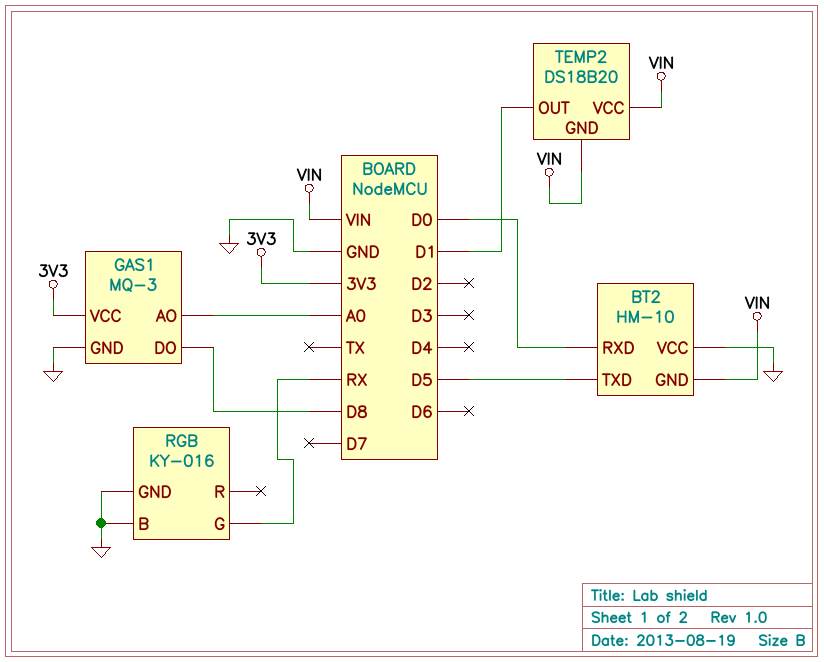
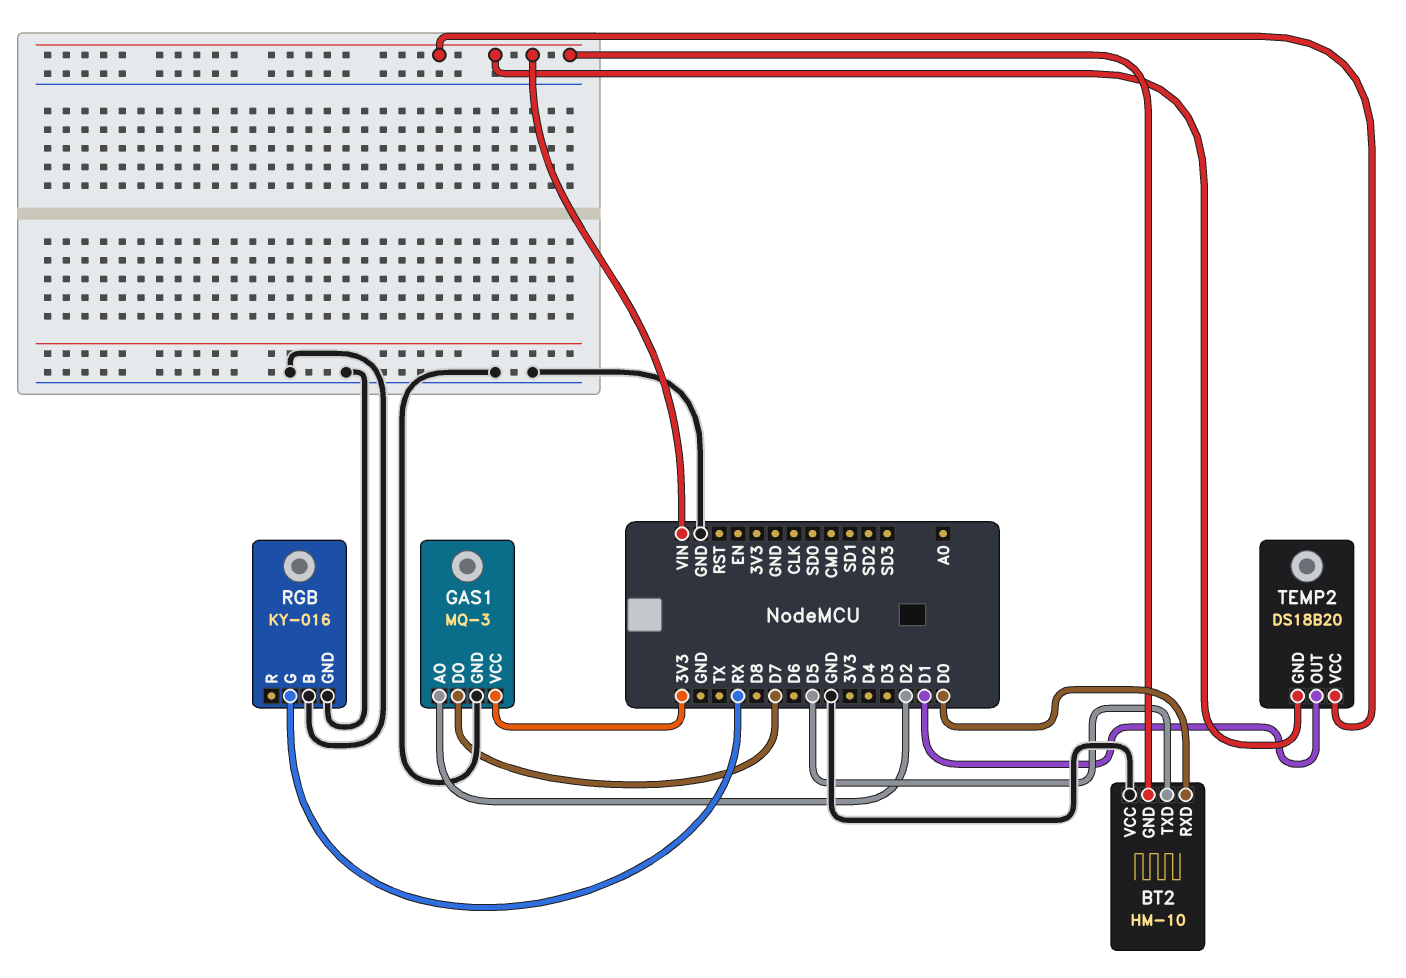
GAS1 pin AO: A0 -> D2
GAS1 pin DO: D8 -> D7

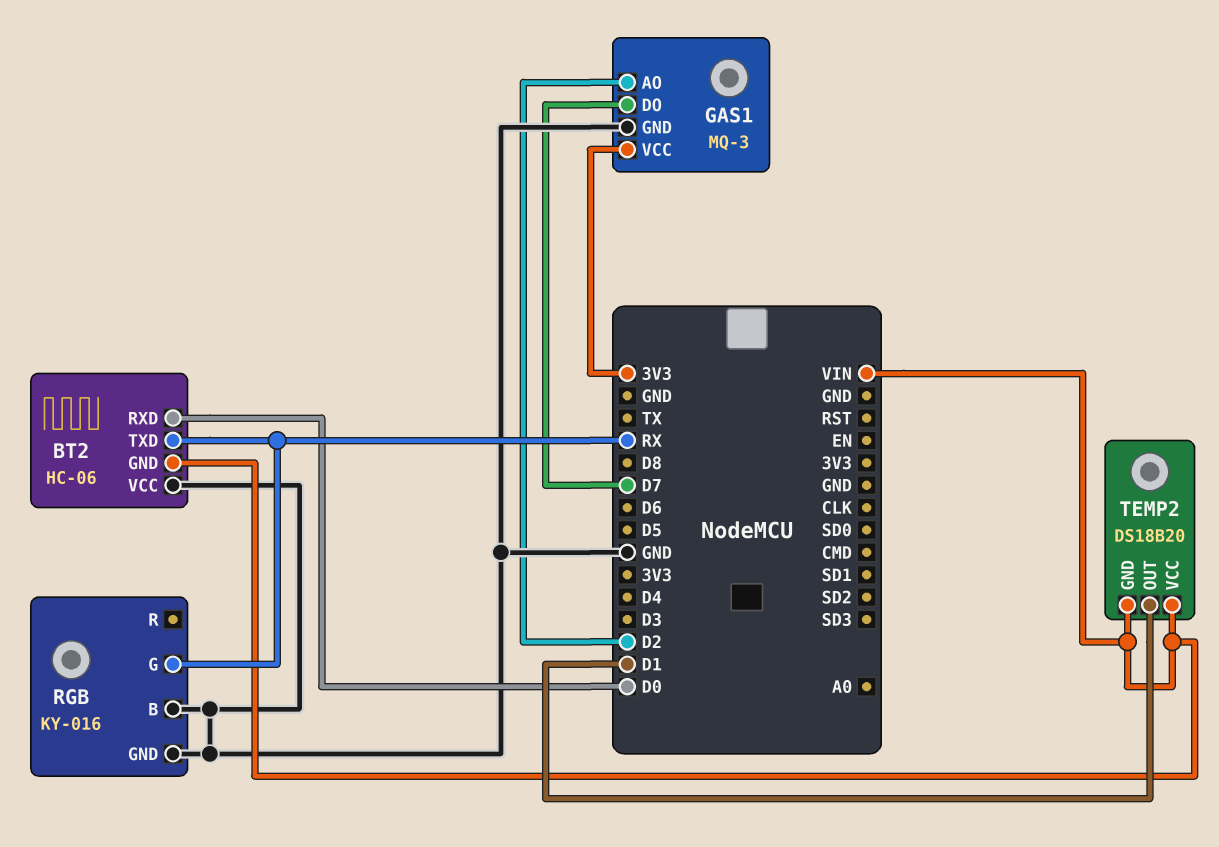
BT2: HM-10 -> HC-06
BT2 pin TXD: D5 -> RX

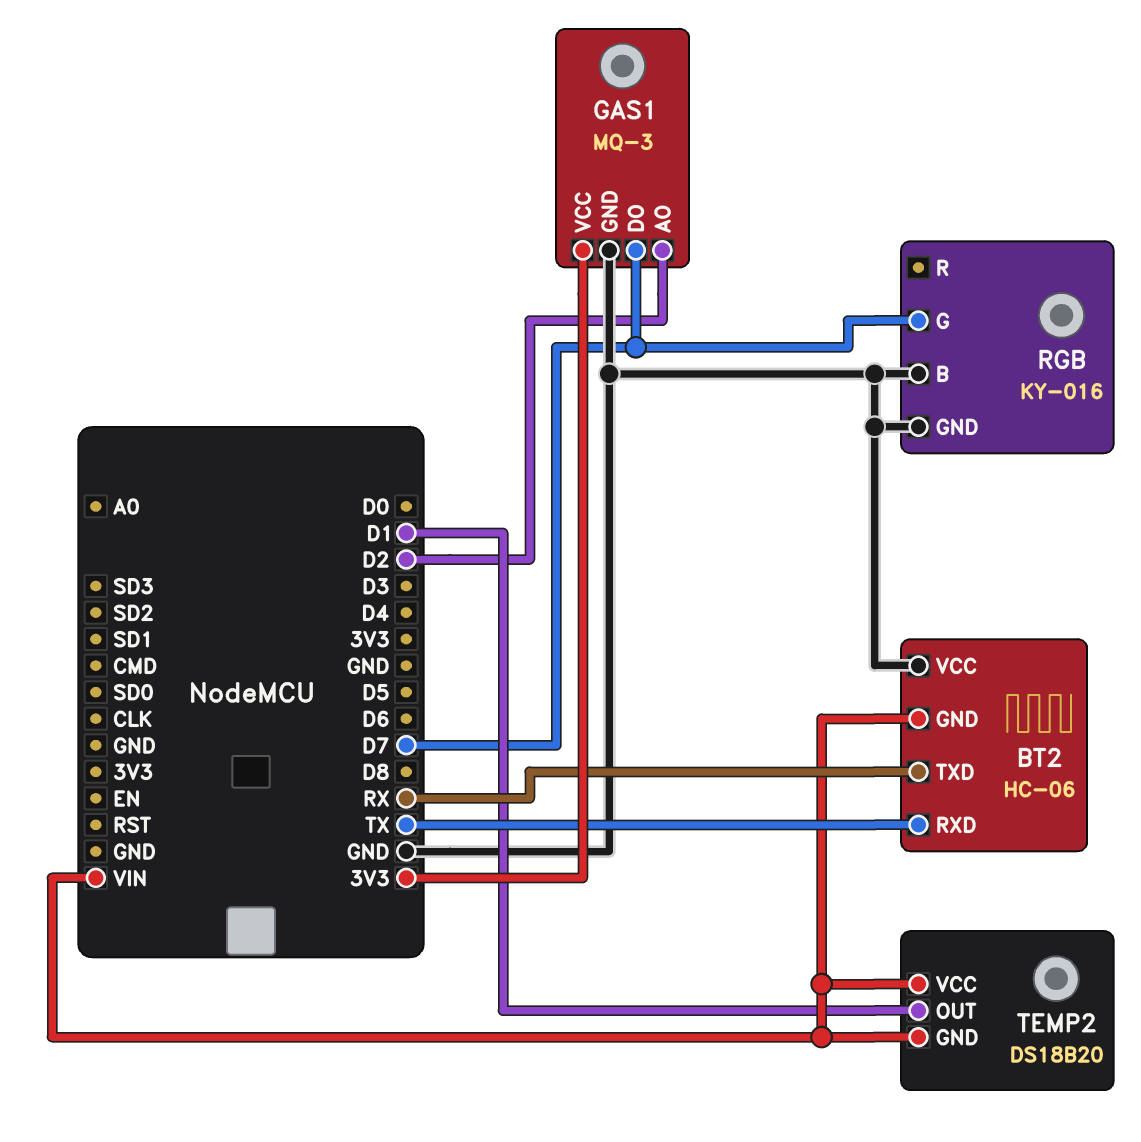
BT2 pin RXD: D0 -> TX
RGB pin G: RX -> D7

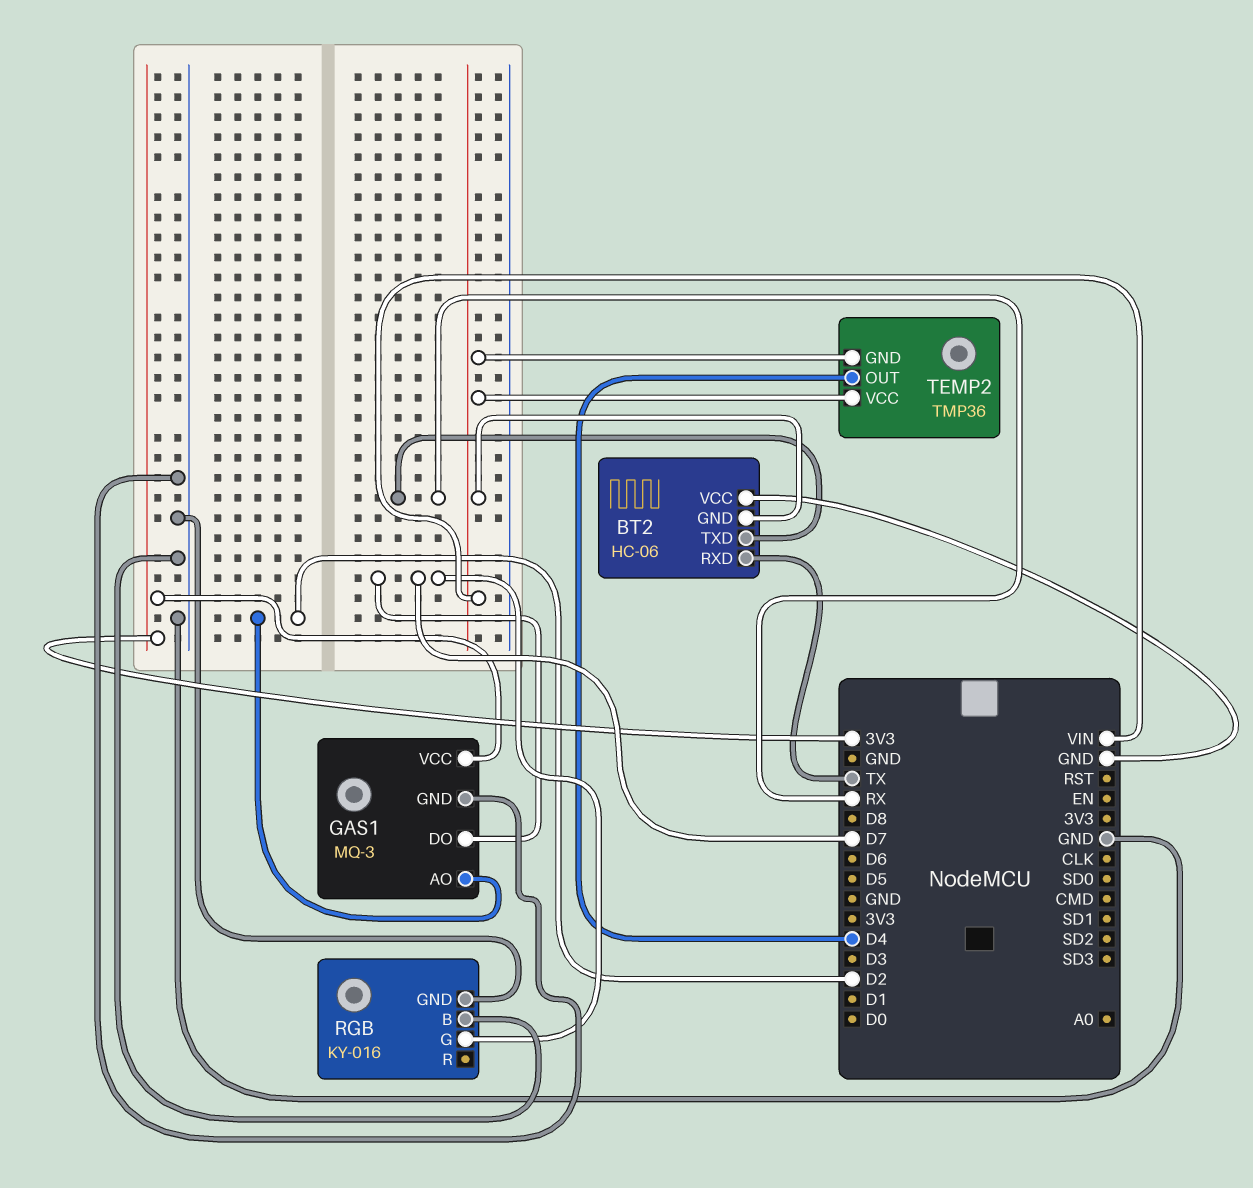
TEMP2: DS18B20 -> TMP36
TEMP2 pin OUT: D1 -> D4

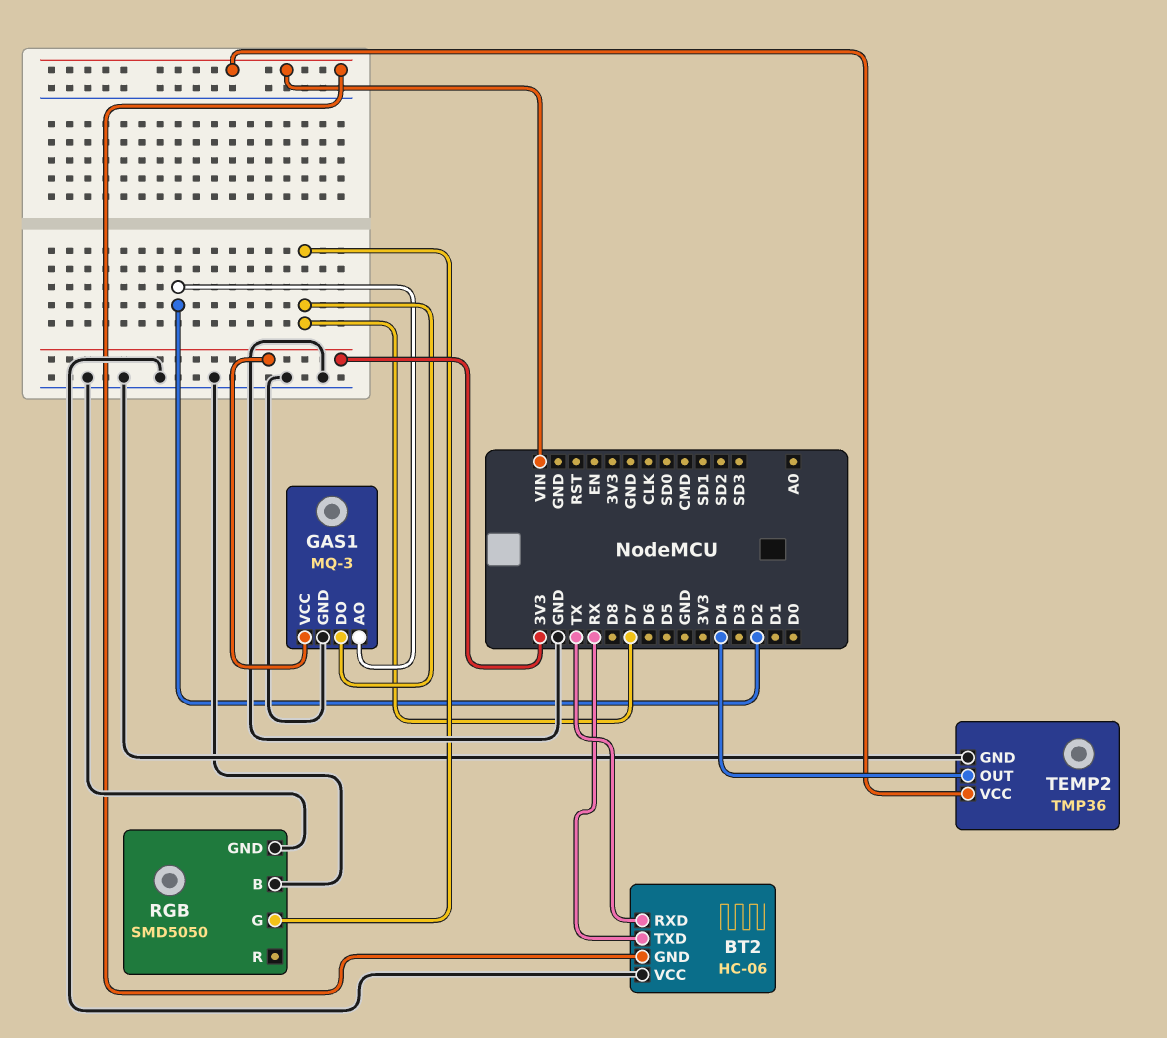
RGB: KY-016 -> SMD5050
TEMP2 pin GND: VIN -> GND

